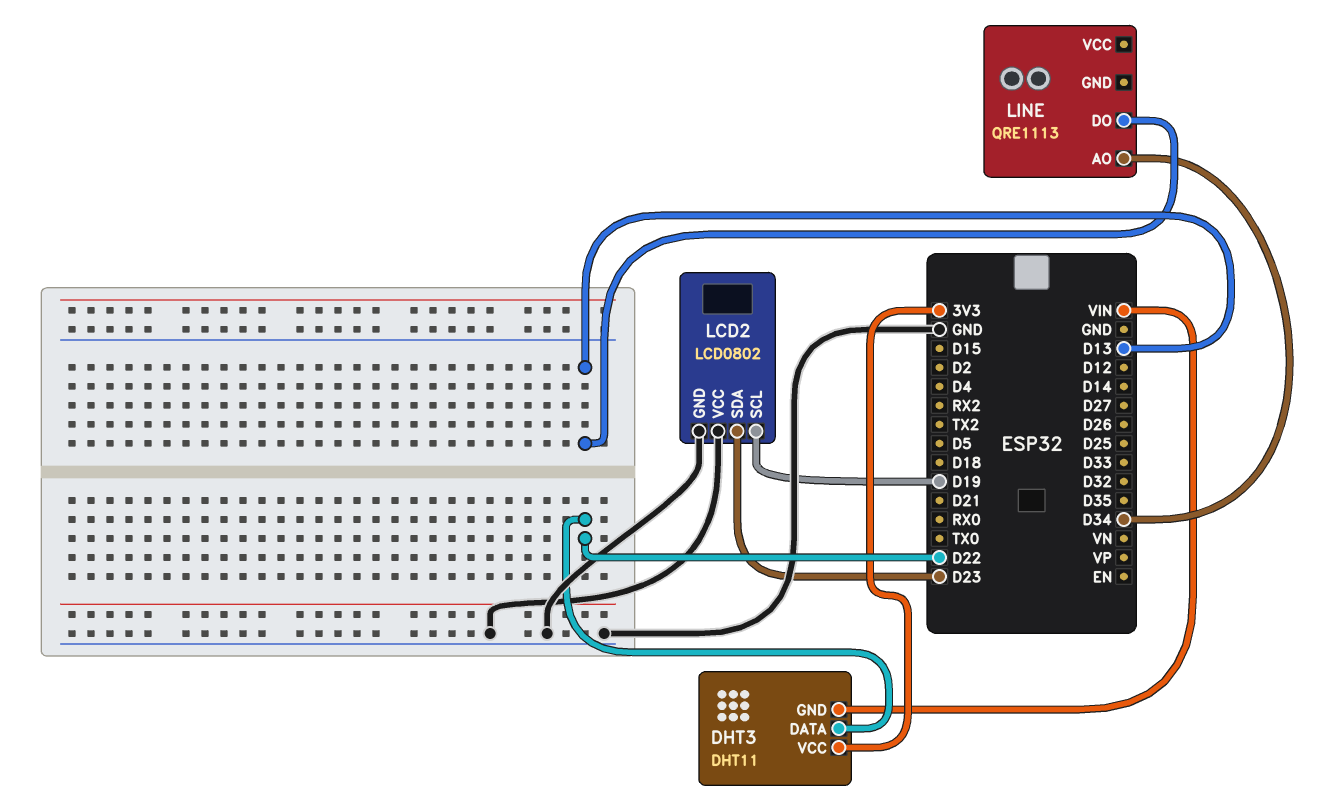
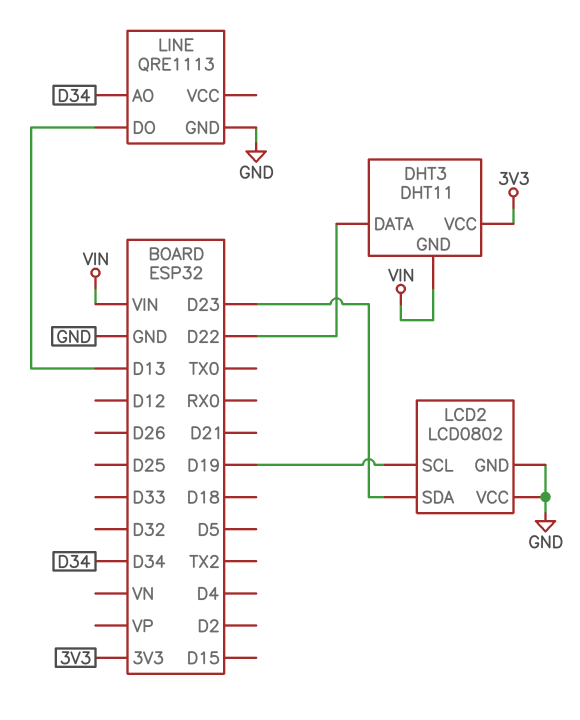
LINE pin GND: none -> GND

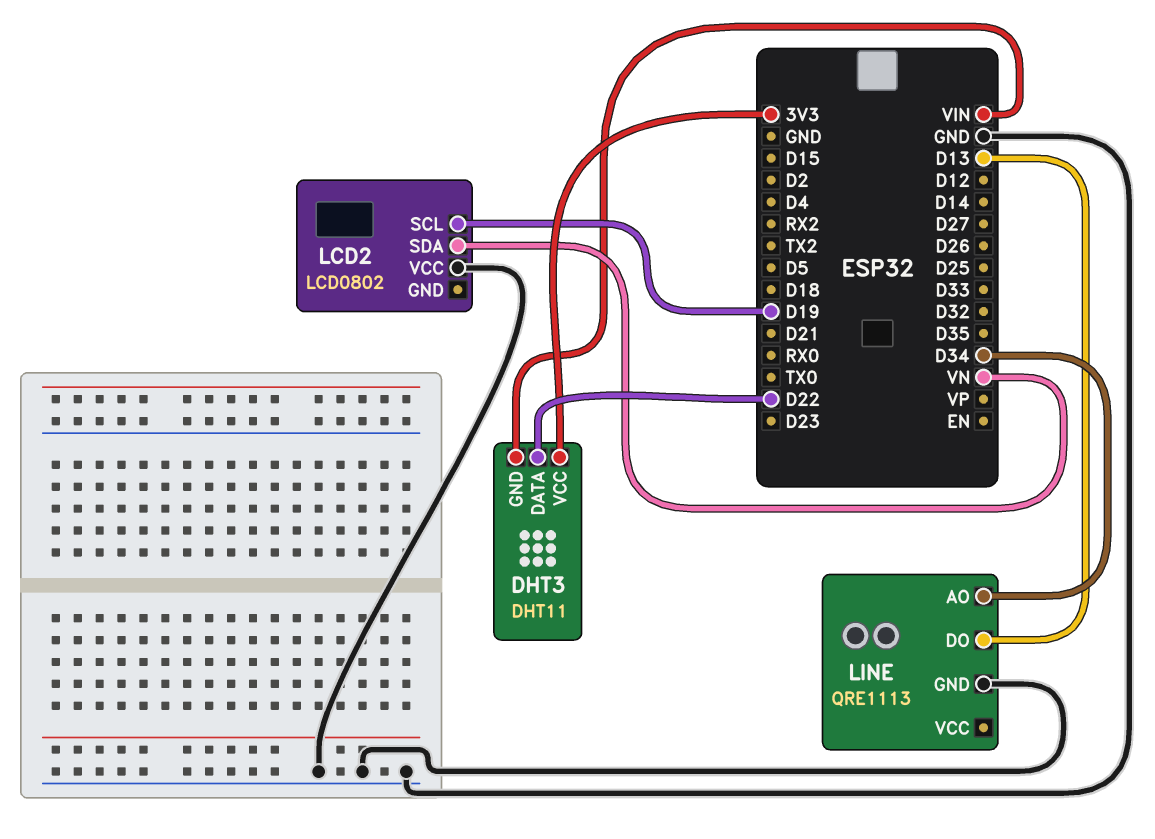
LCD2 pin GND: GND -> none
LCD2 pin SDA: D23 -> VN

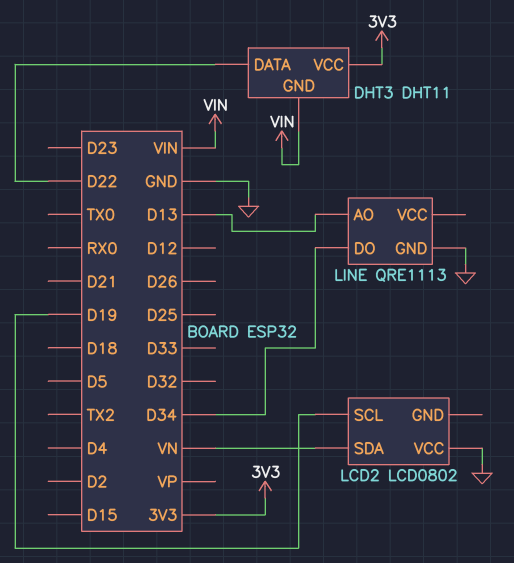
LINE pin AO: D34 -> D13
LINE pin DO: D13 -> D34

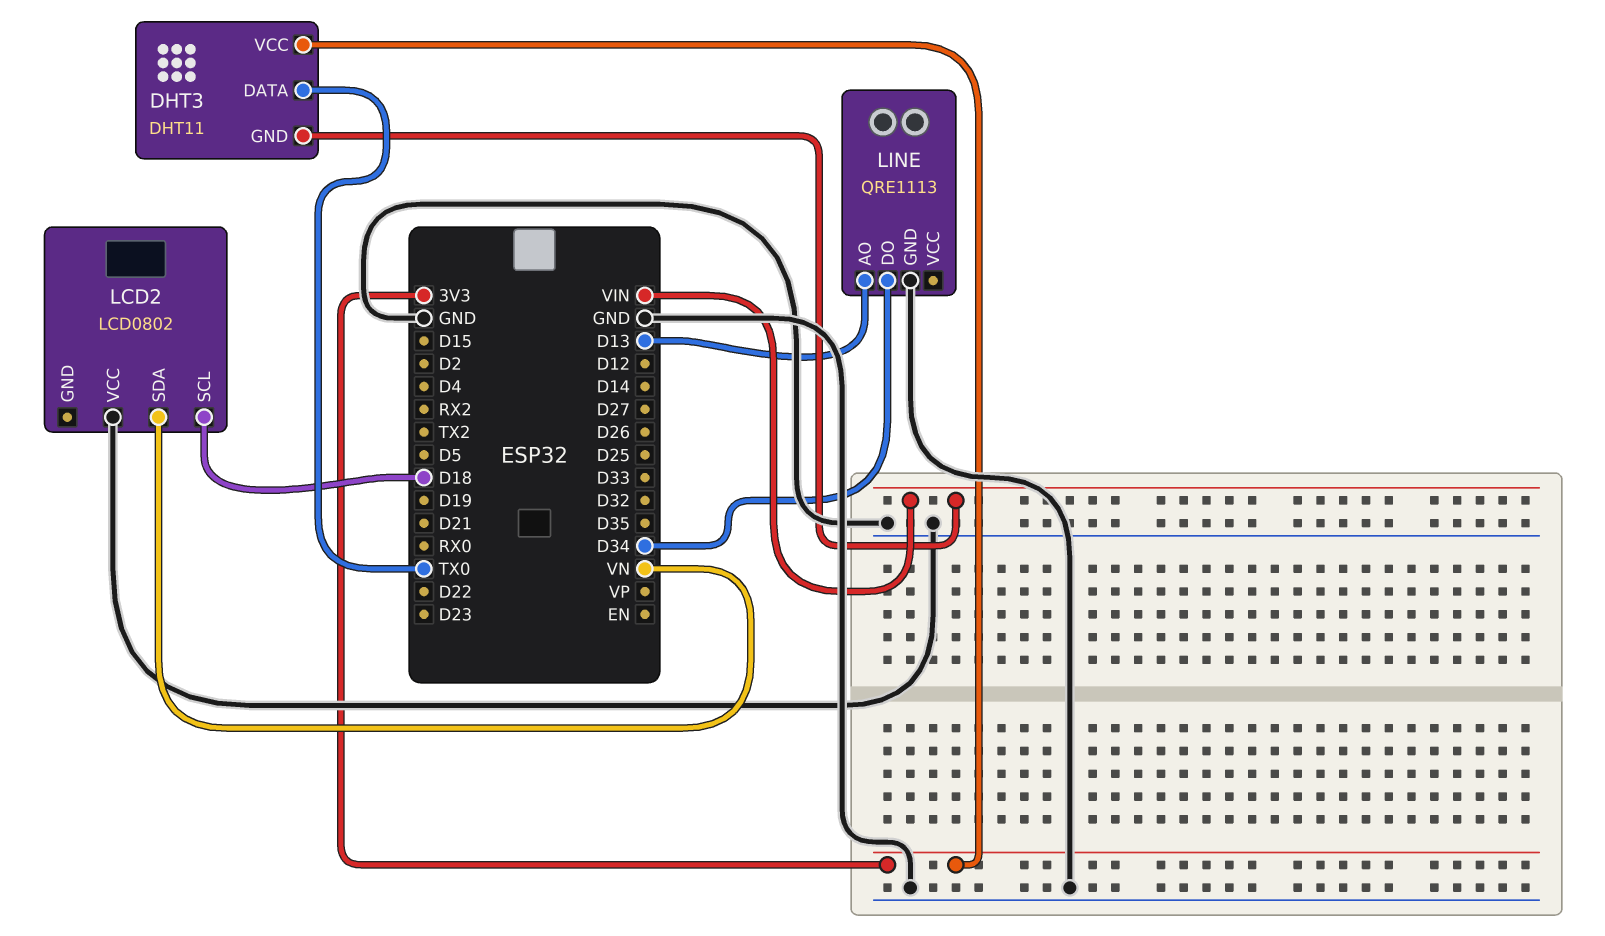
DHT3 pin DATA: D22 -> TX0
LCD2 pin SCL: D19 -> D18

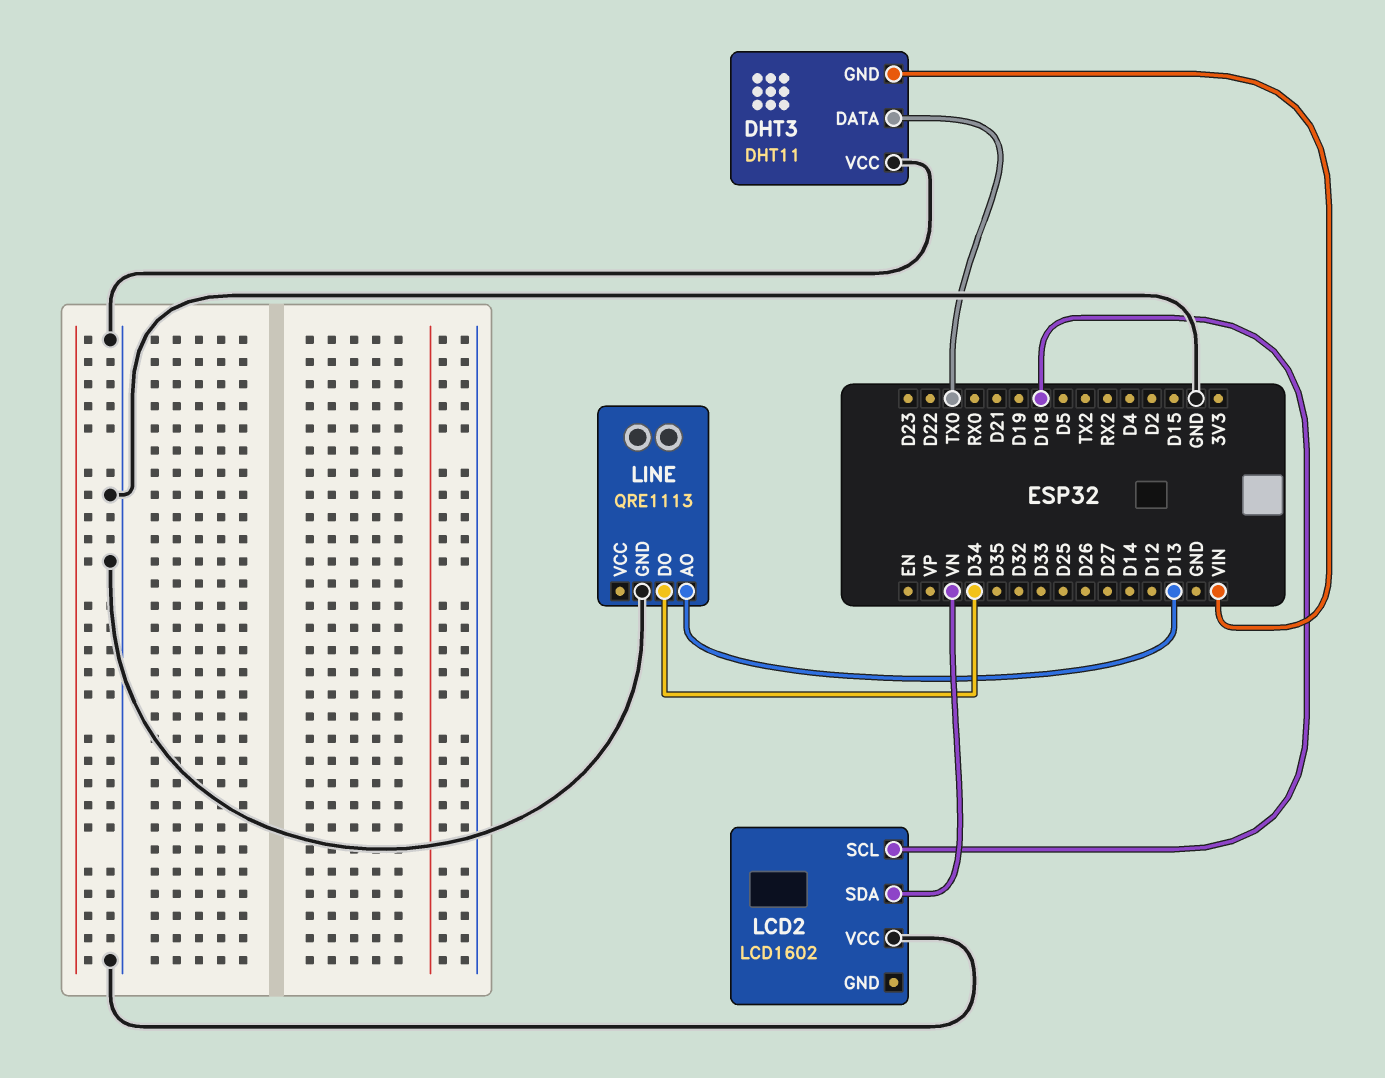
DHT3 pin VCC: 3V3 -> GND
LCD2: LCD0802 -> LCD1602

